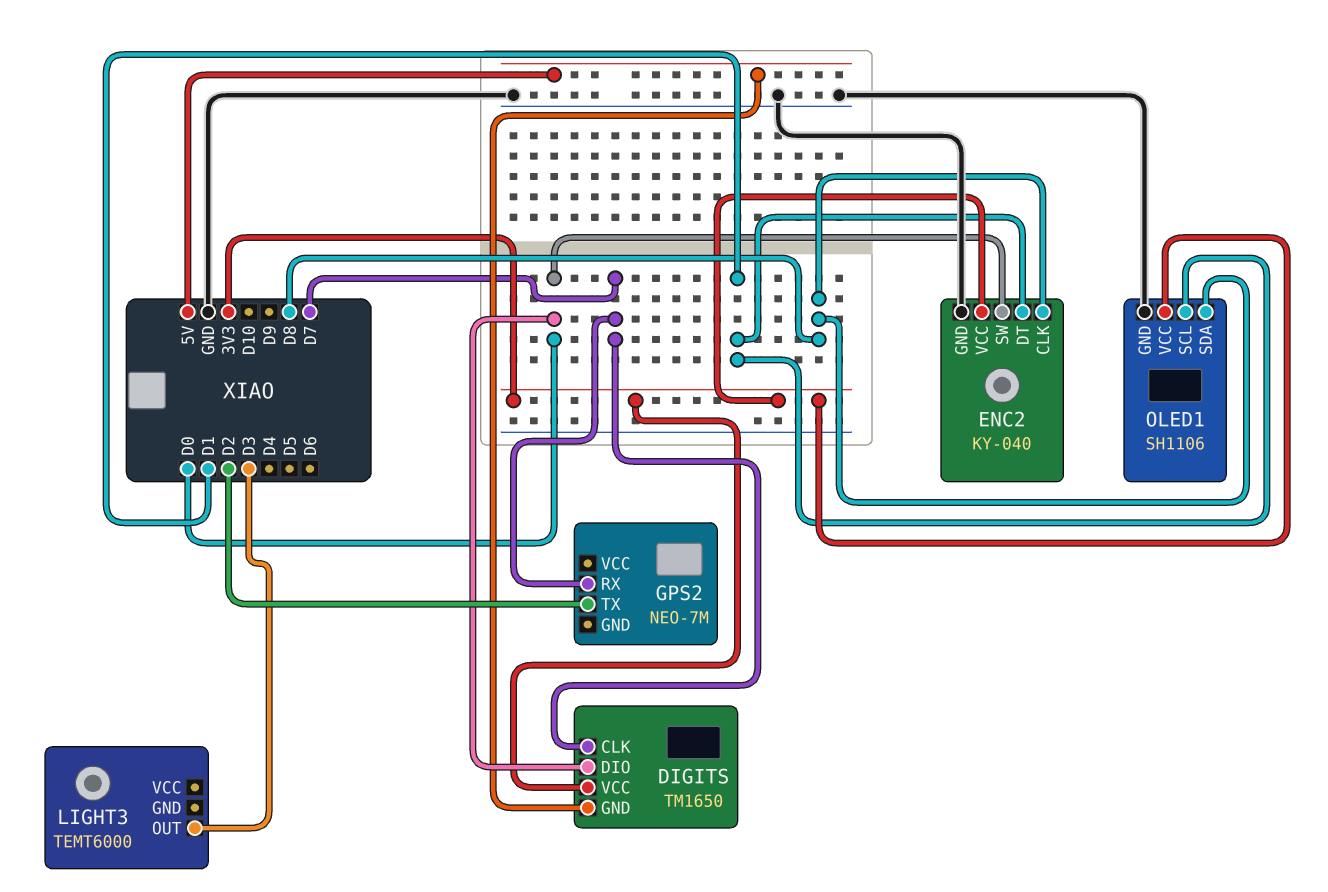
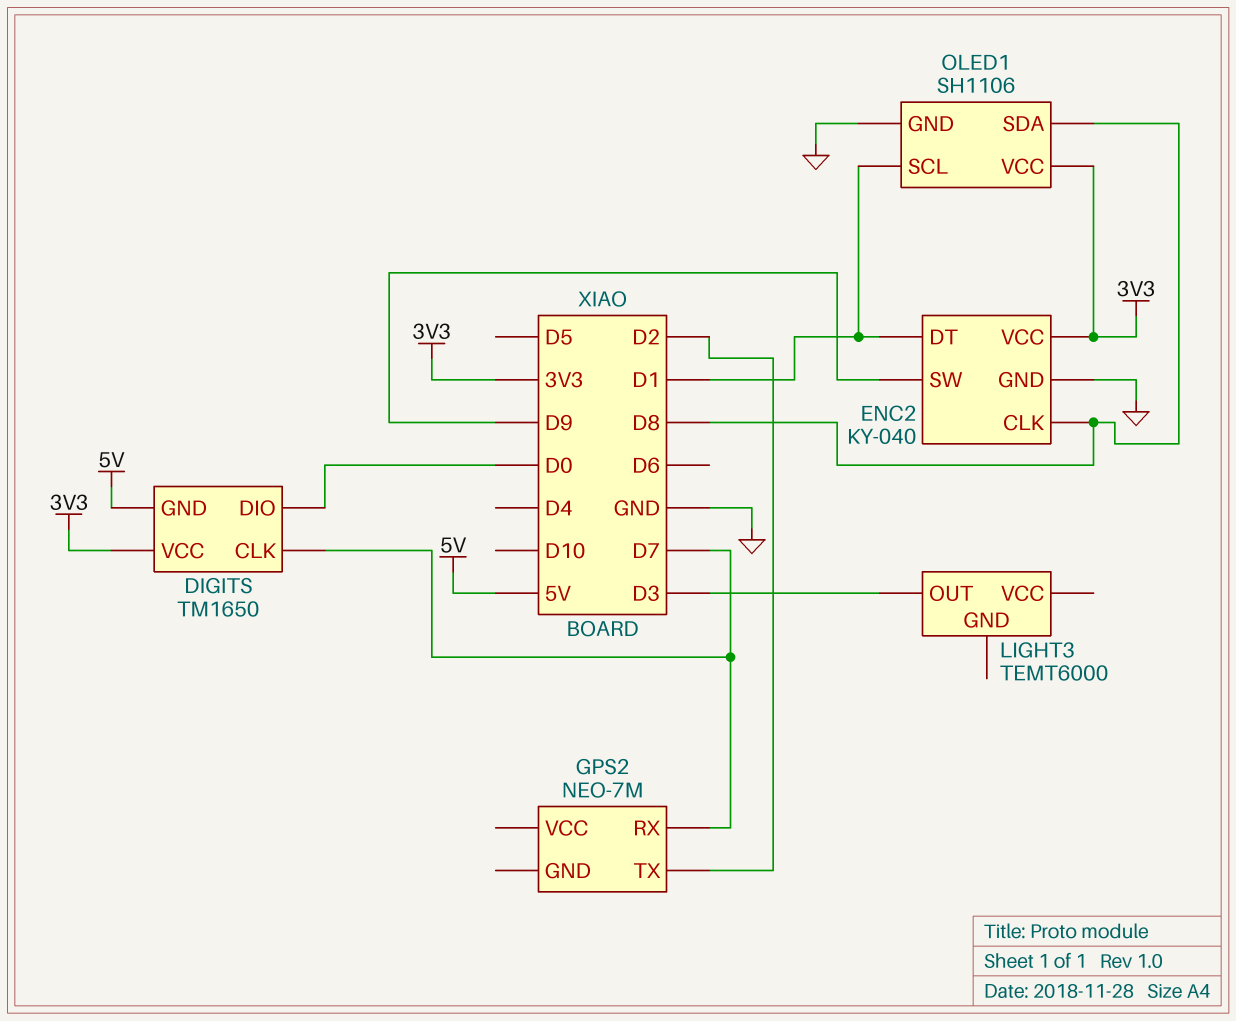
ENC2 pin SW: D0 -> D9

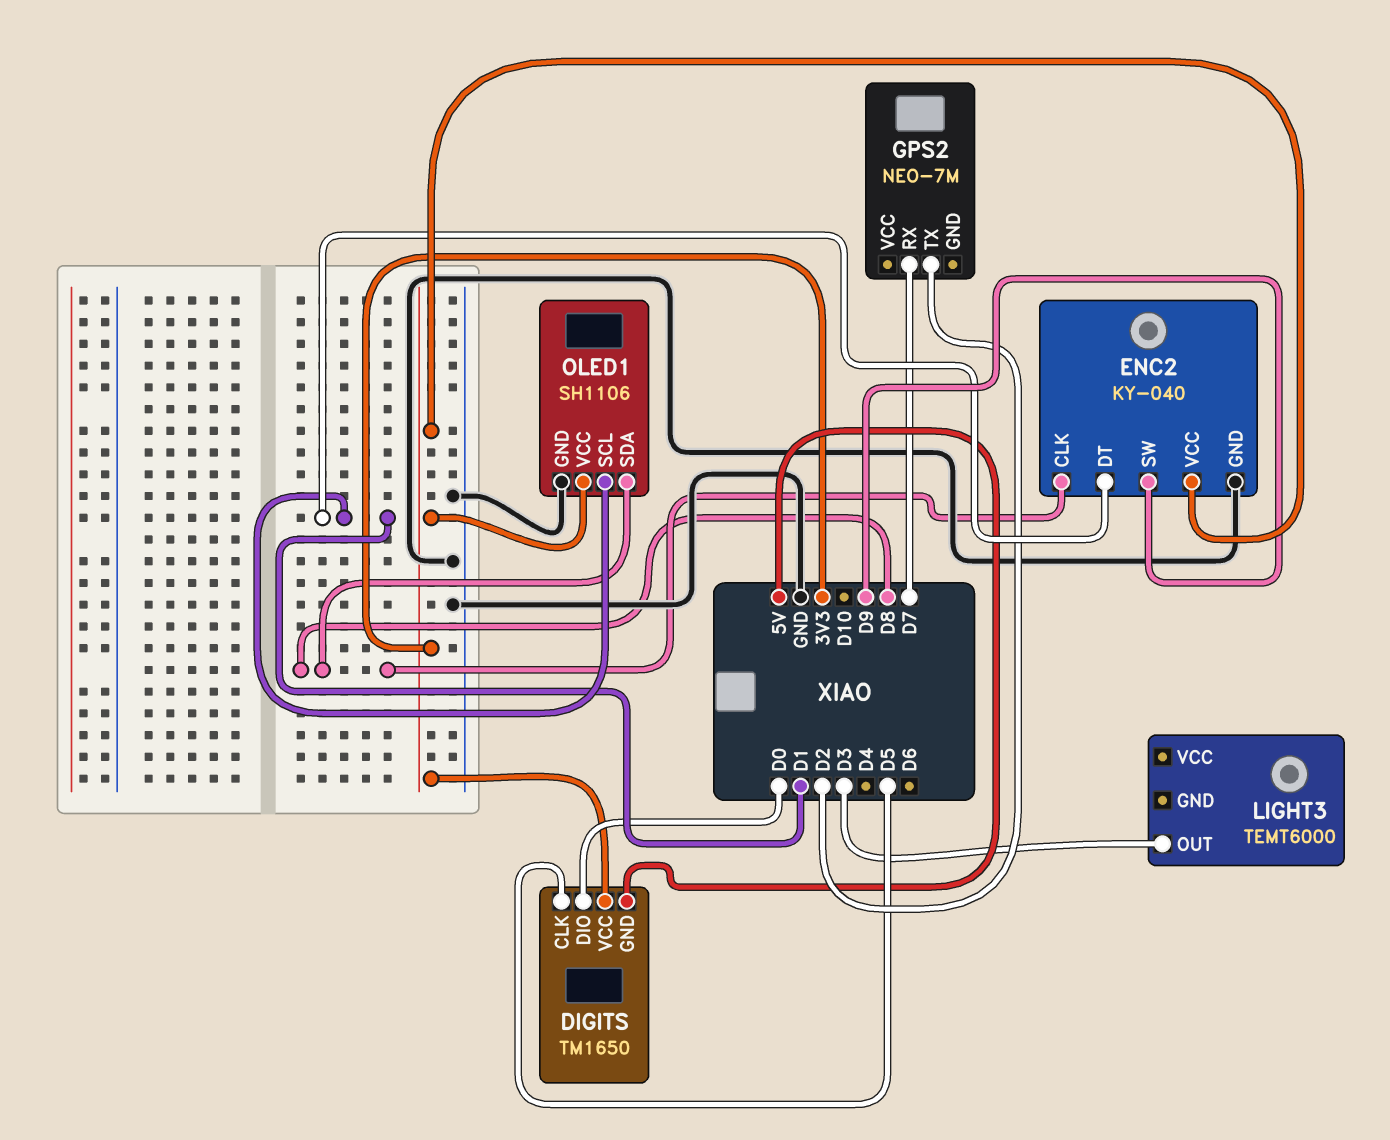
DIGITS pin CLK: D7 -> D5

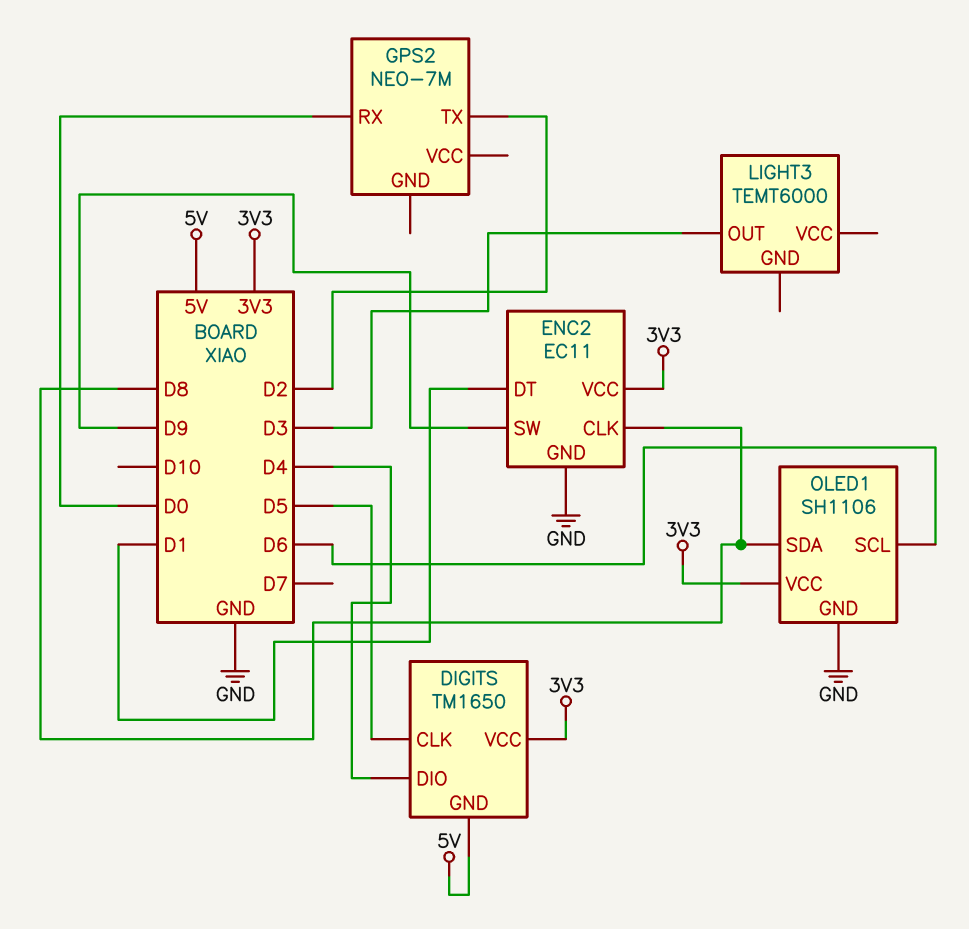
DIGITS pin DIO: D0 -> D4
ENC2: KY-040 -> EC11
GPS2 pin RX: D7 -> D0
OLED1 pin SCL: D1 -> D6

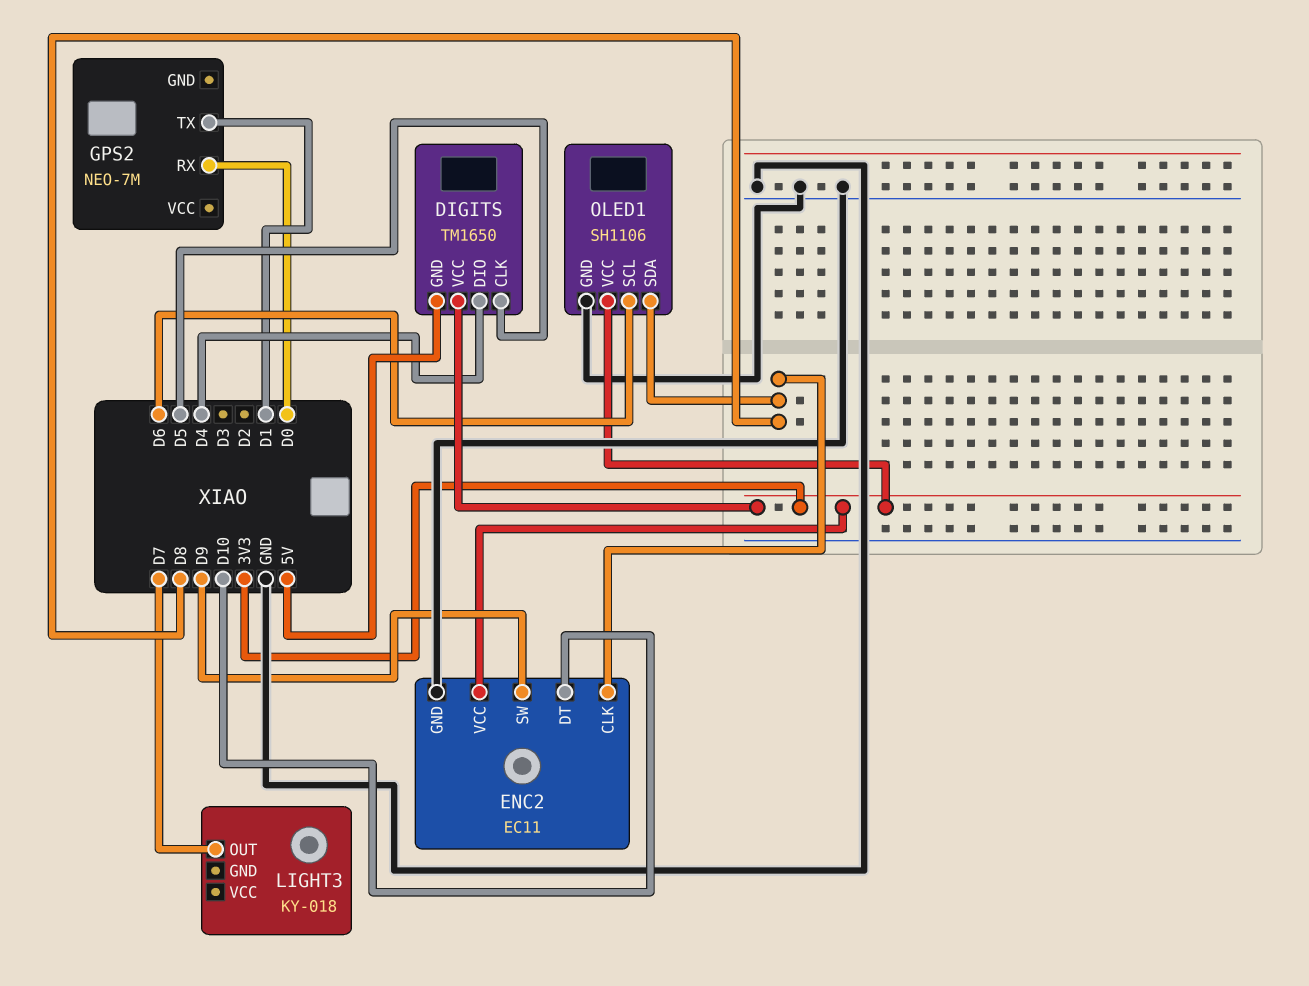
ENC2 pin DT: D1 -> D10
GPS2 pin TX: D2 -> D1
LIGHT3: TEMT6000 -> KY-018
LIGHT3 pin OUT: D3 -> D7

